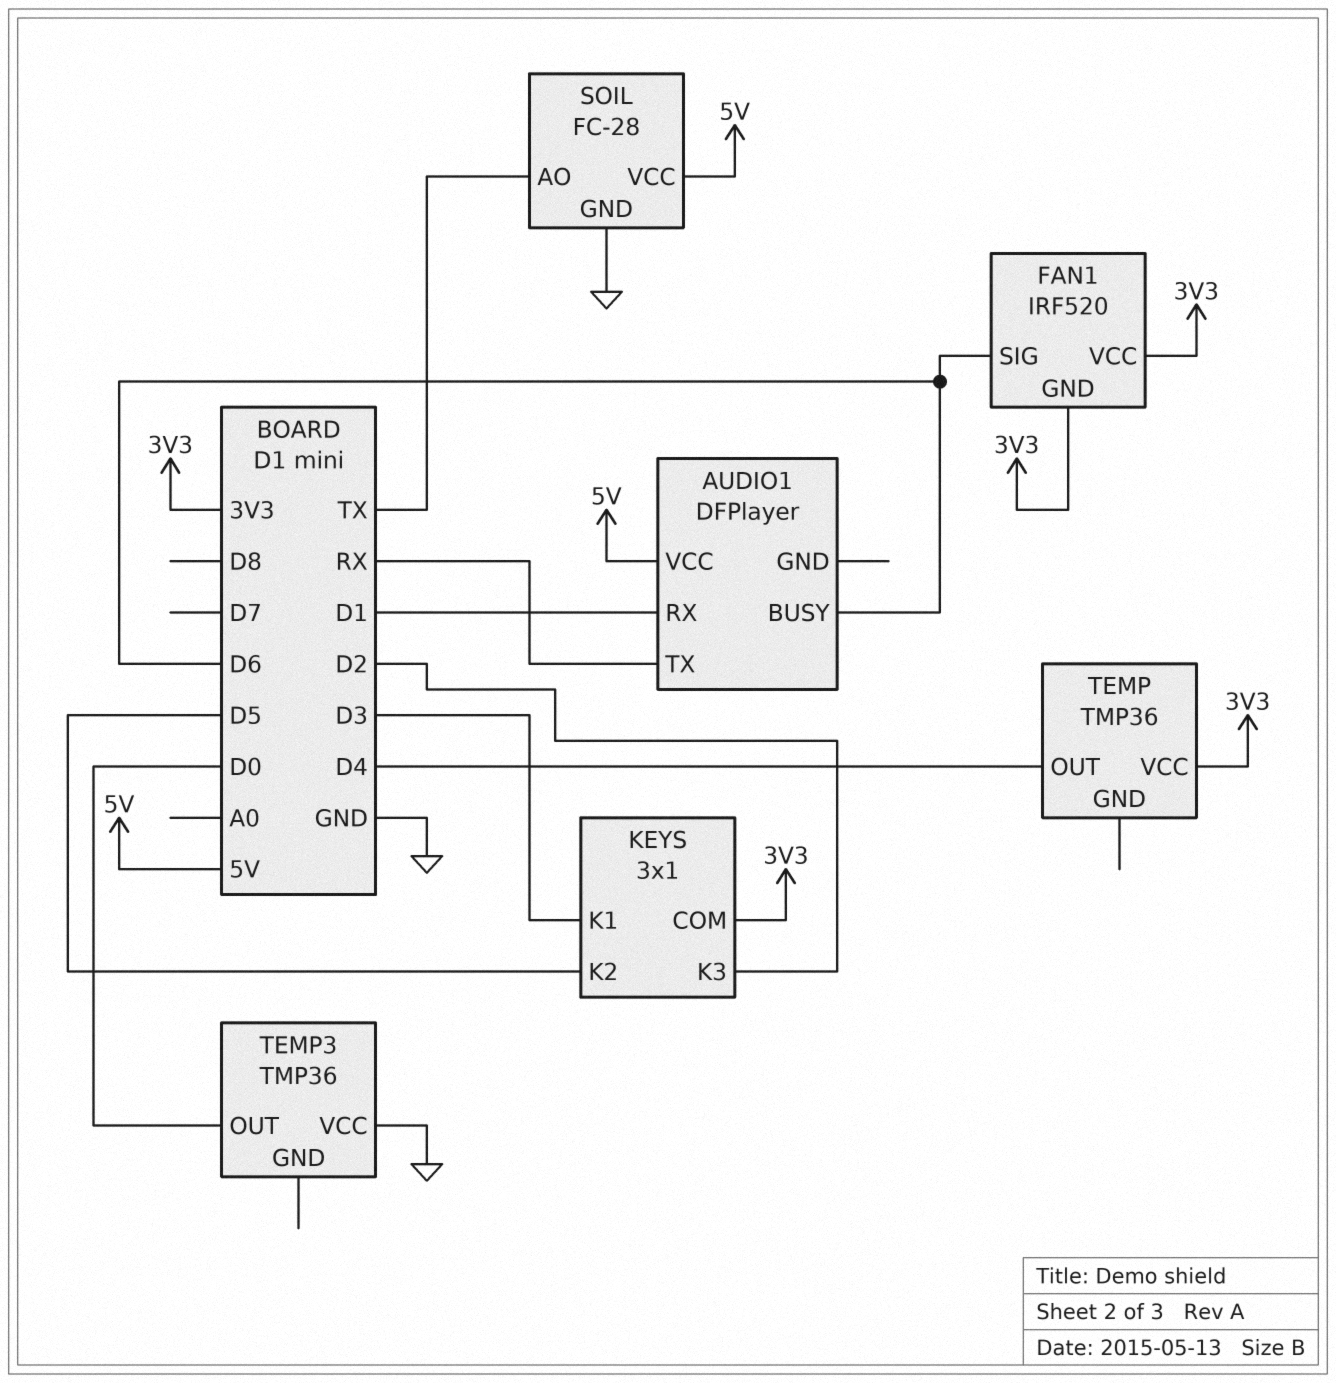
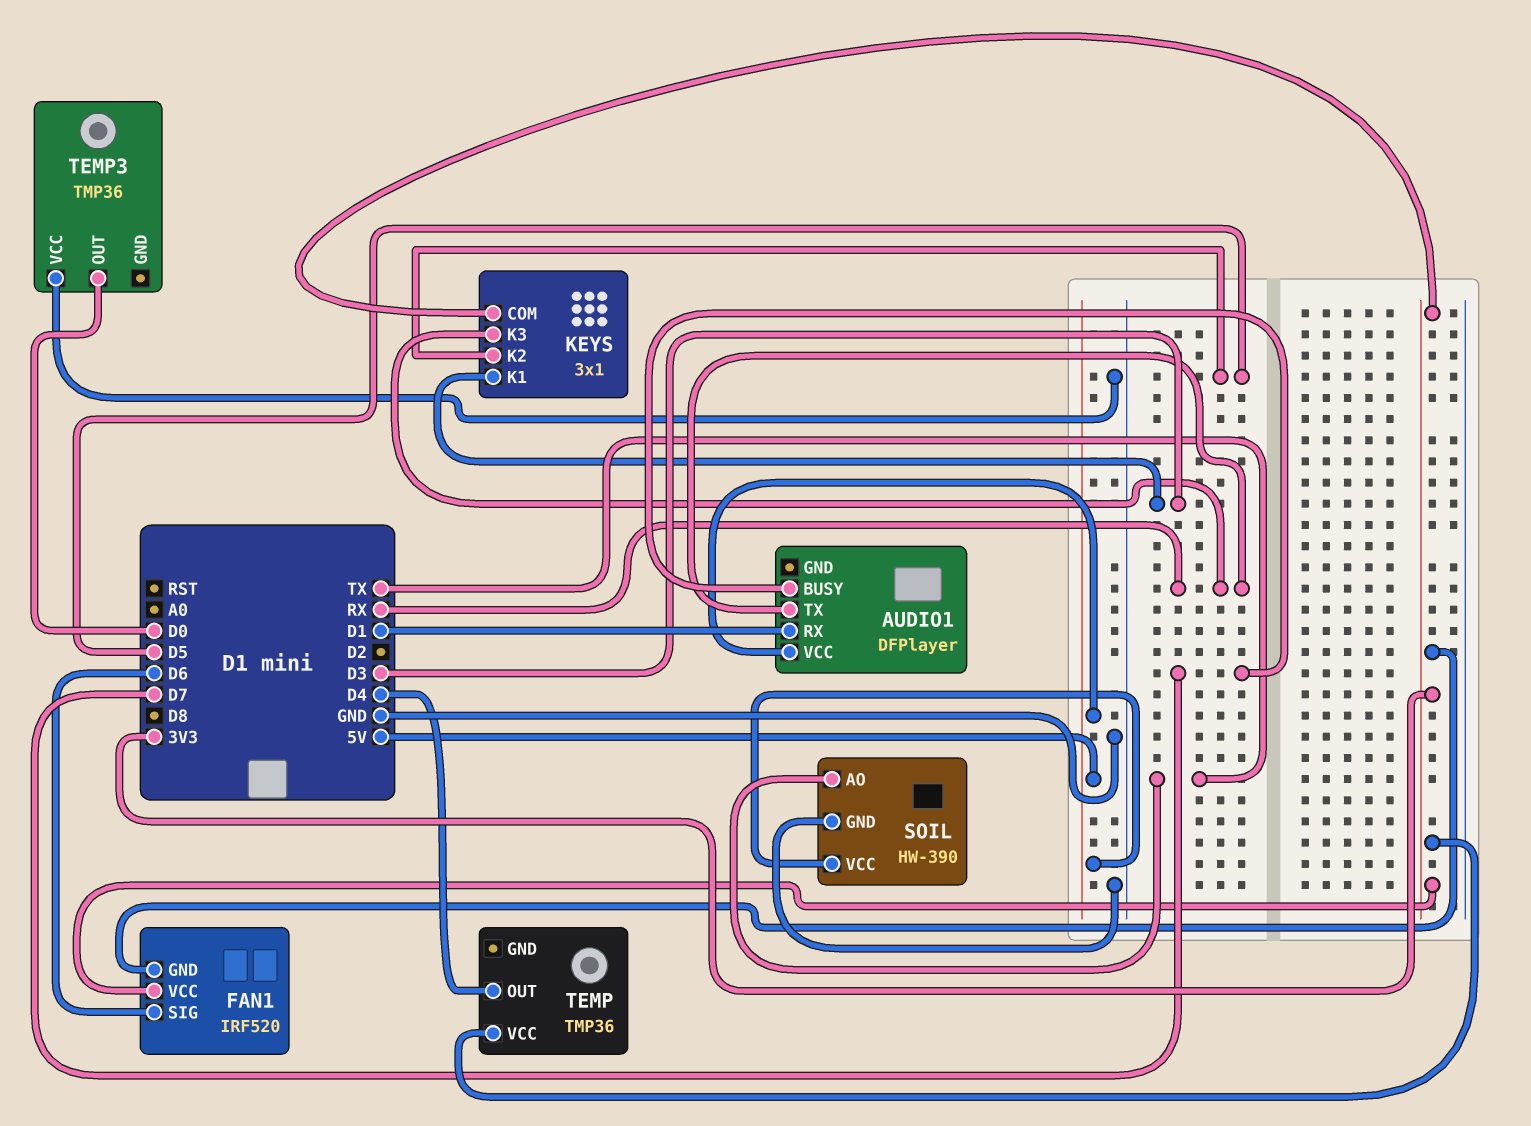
AUDIO1 pin BUSY: D6 -> D7
KEYS pin K3: D2 -> RX
SOIL: FC-28 -> HW-390

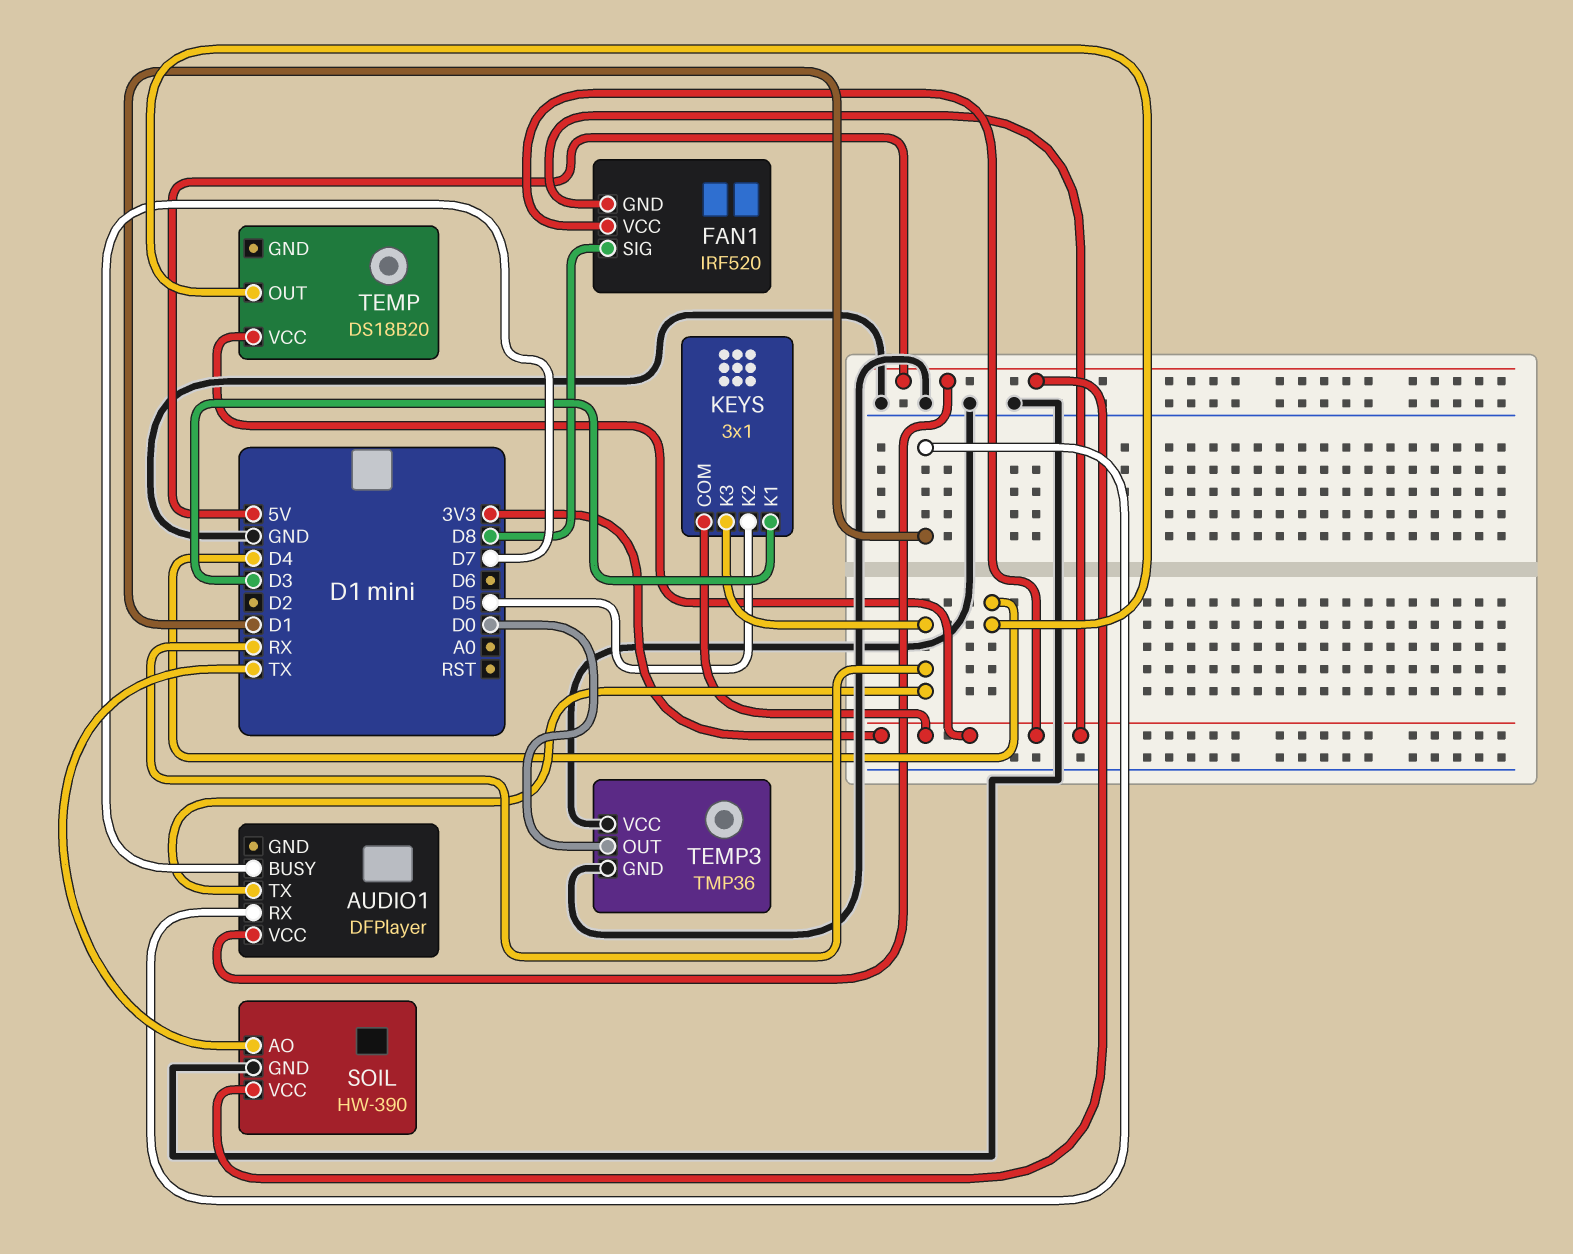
FAN1 pin SIG: D6 -> D8
TEMP: TMP36 -> DS18B20
TEMP3 pin GND: none -> GND

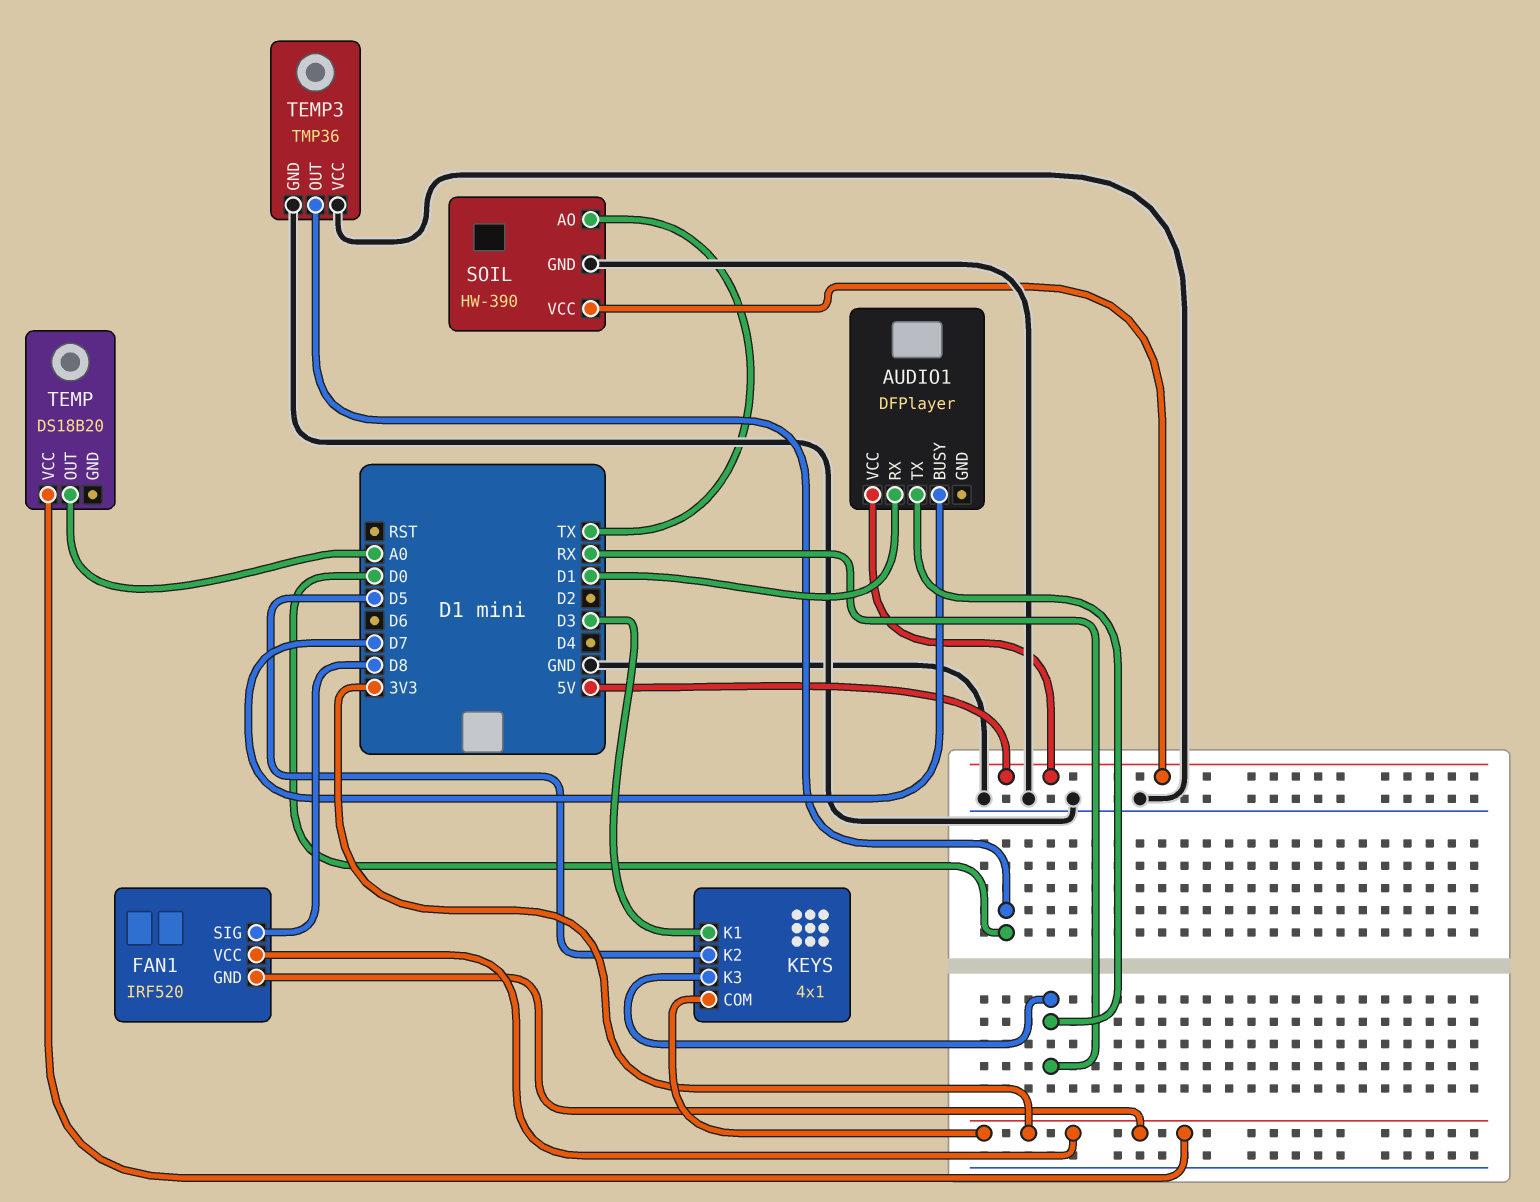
KEYS: 3x1 -> 4x1
TEMP pin OUT: D4 -> A0

